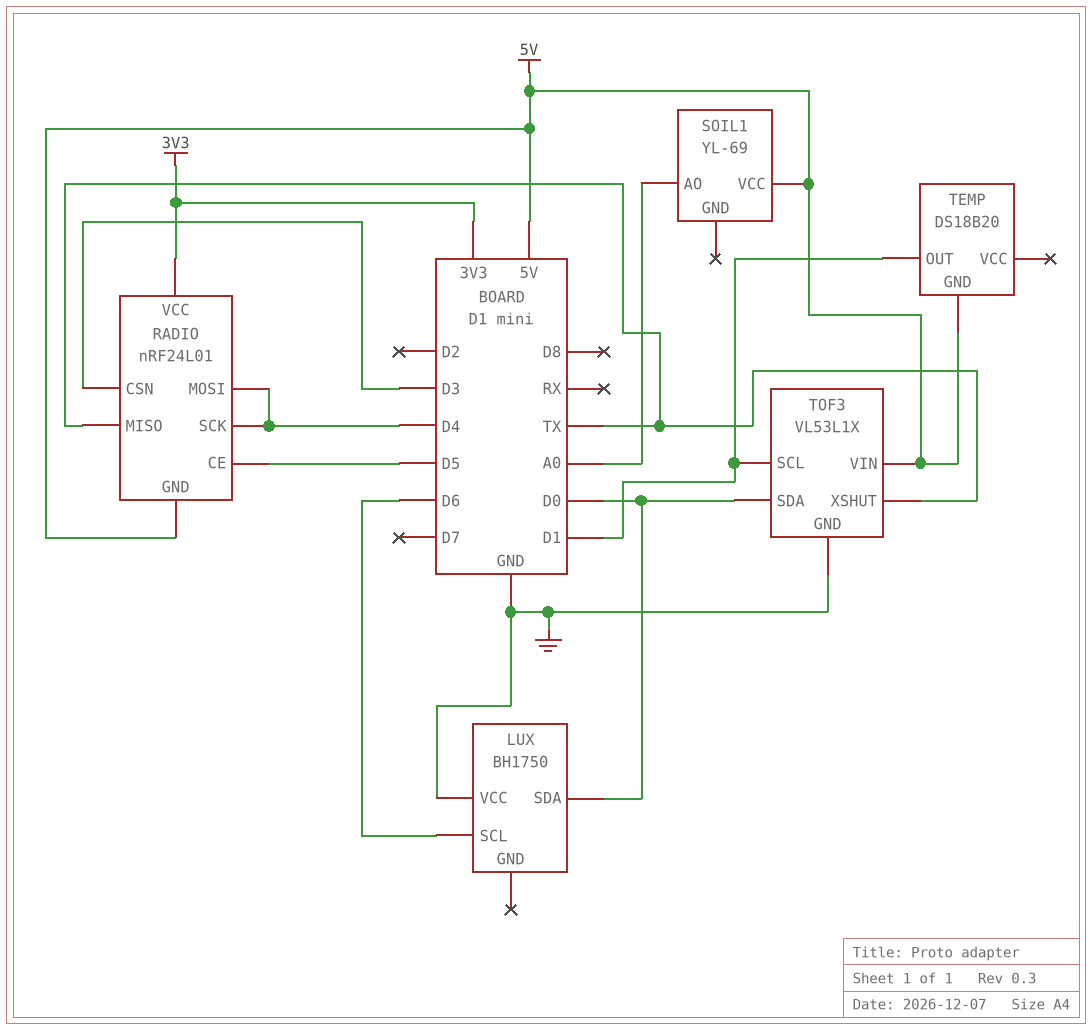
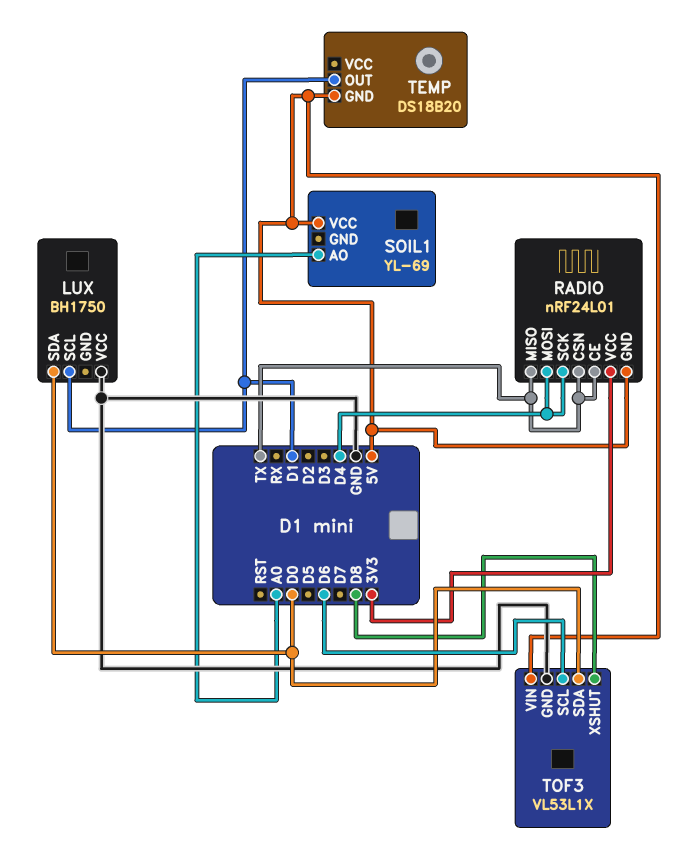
LUX pin SCL: D6 -> D1
RADIO pin CE: D5 -> TX
RADIO pin CSN: D3 -> TX
TOF3 pin SCL: D1 -> D6
TOF3 pin XSHUT: TX -> D8

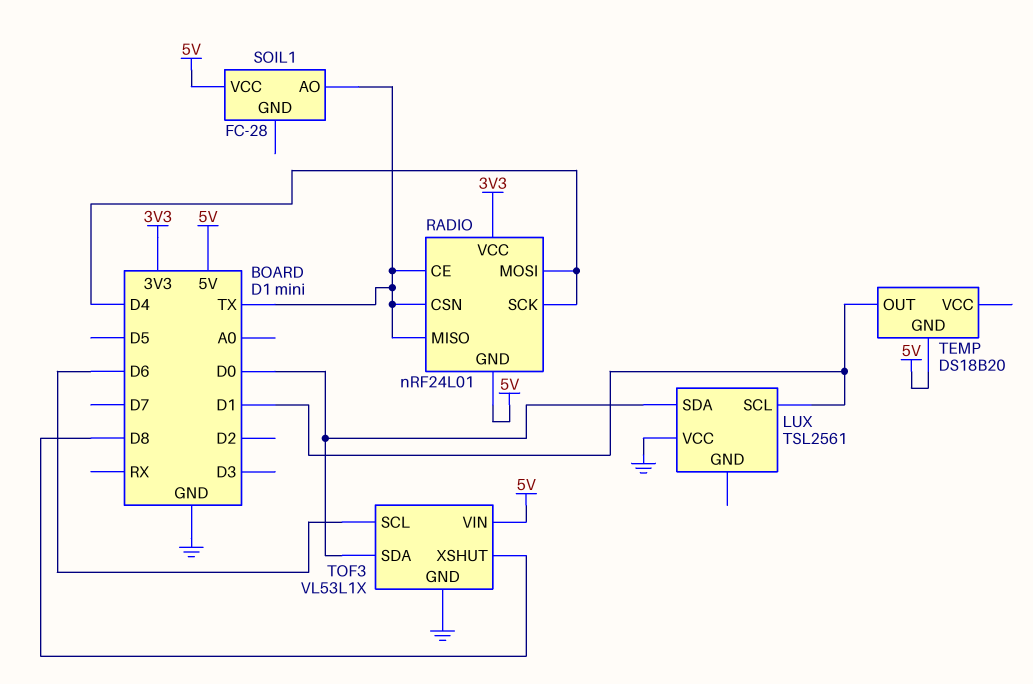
LUX: BH1750 -> TSL2561
SOIL1: YL-69 -> FC-28
SOIL1 pin AO: A0 -> TX

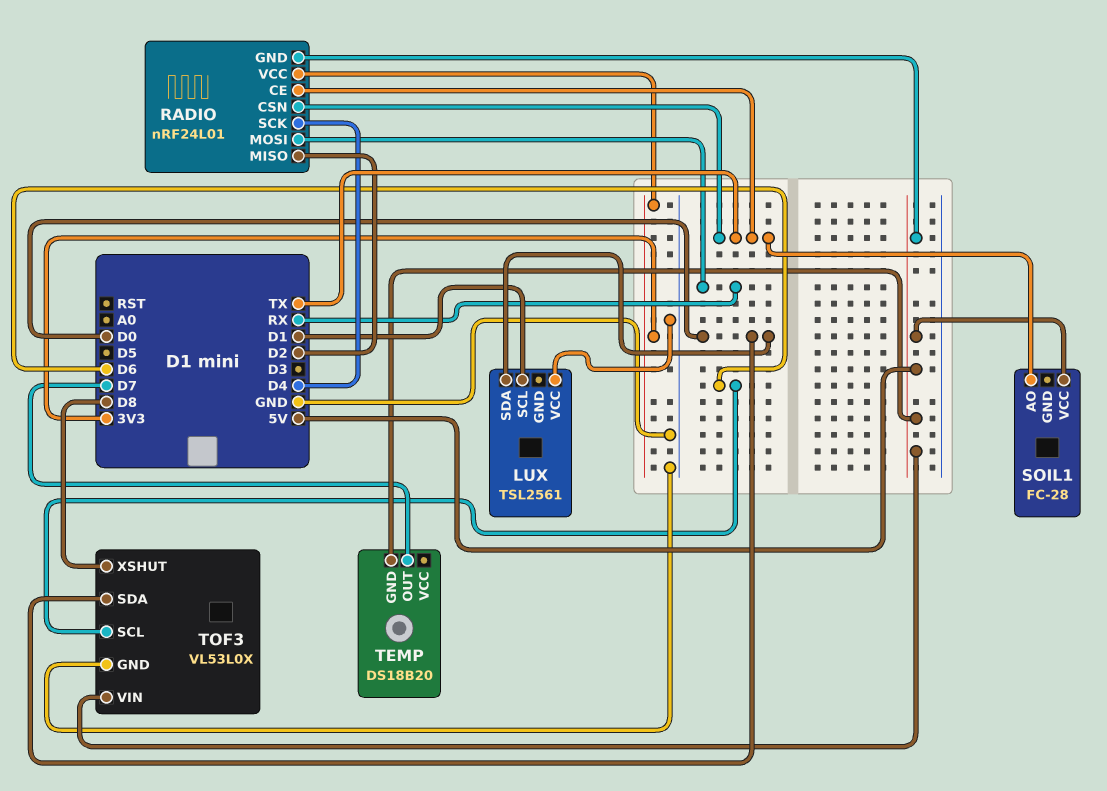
RADIO pin MISO: TX -> D2
RADIO pin MOSI: D4 -> RX
TEMP pin OUT: D1 -> D7
TOF3: VL53L1X -> VL53L0X

